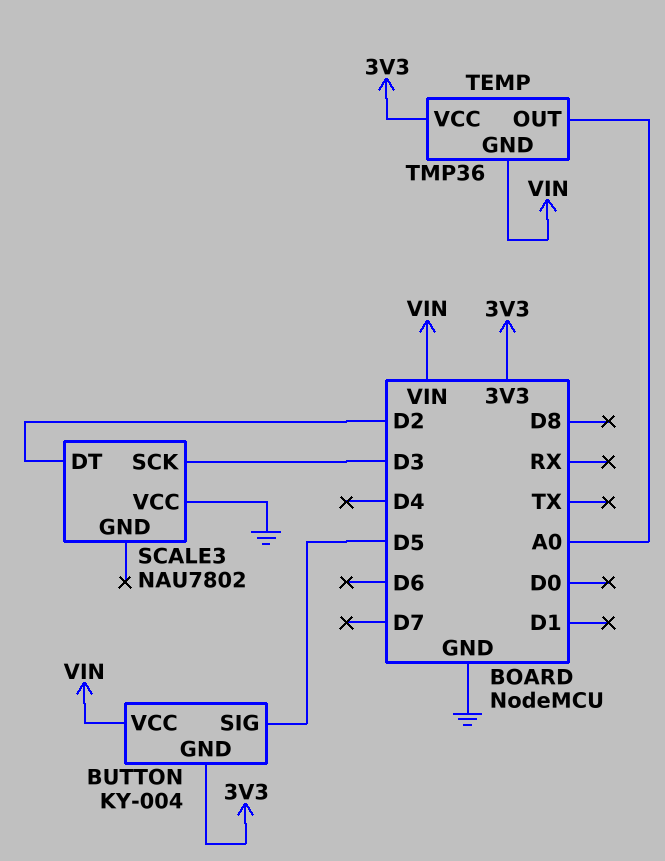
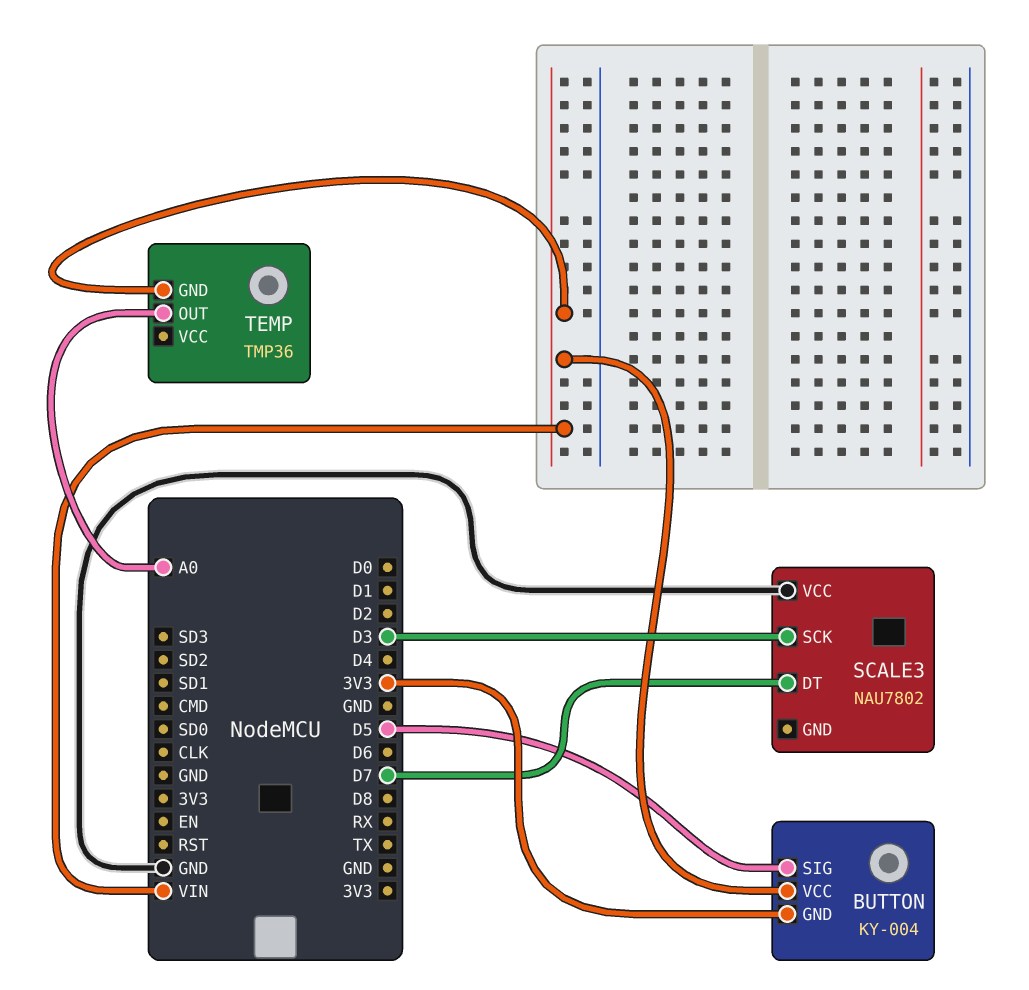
SCALE3 pin DT: D2 -> D7
TEMP pin VCC: 3V3 -> none

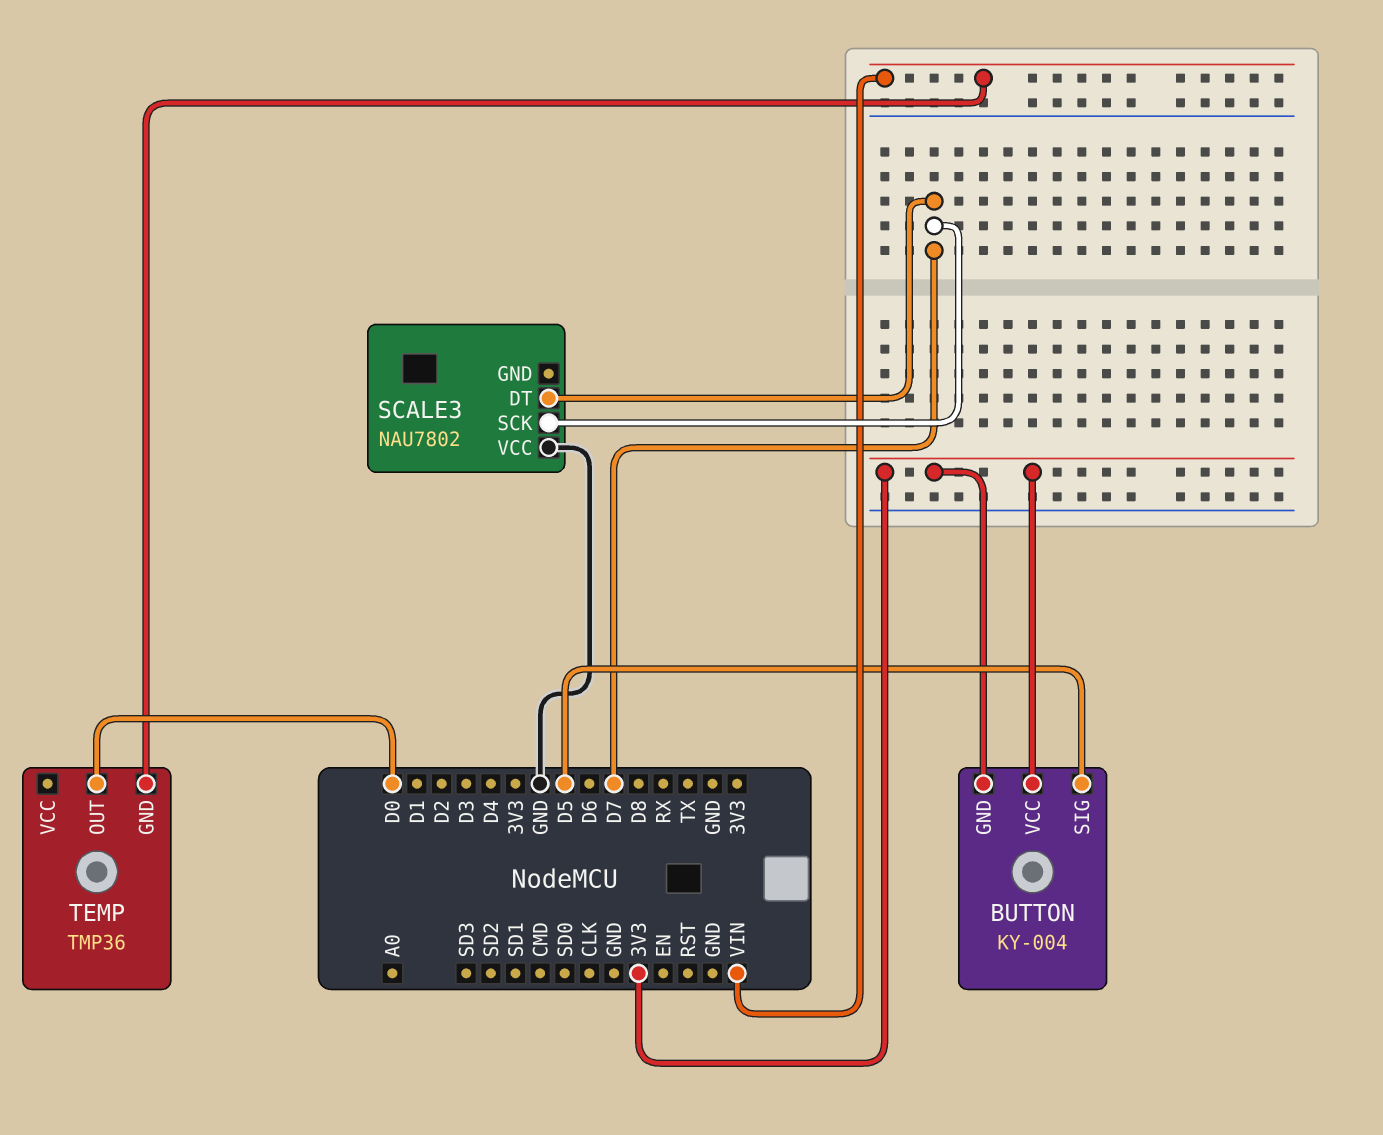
BUTTON pin VCC: VIN -> 3V3
SCALE3 pin SCK: D3 -> D7
TEMP pin OUT: A0 -> D0

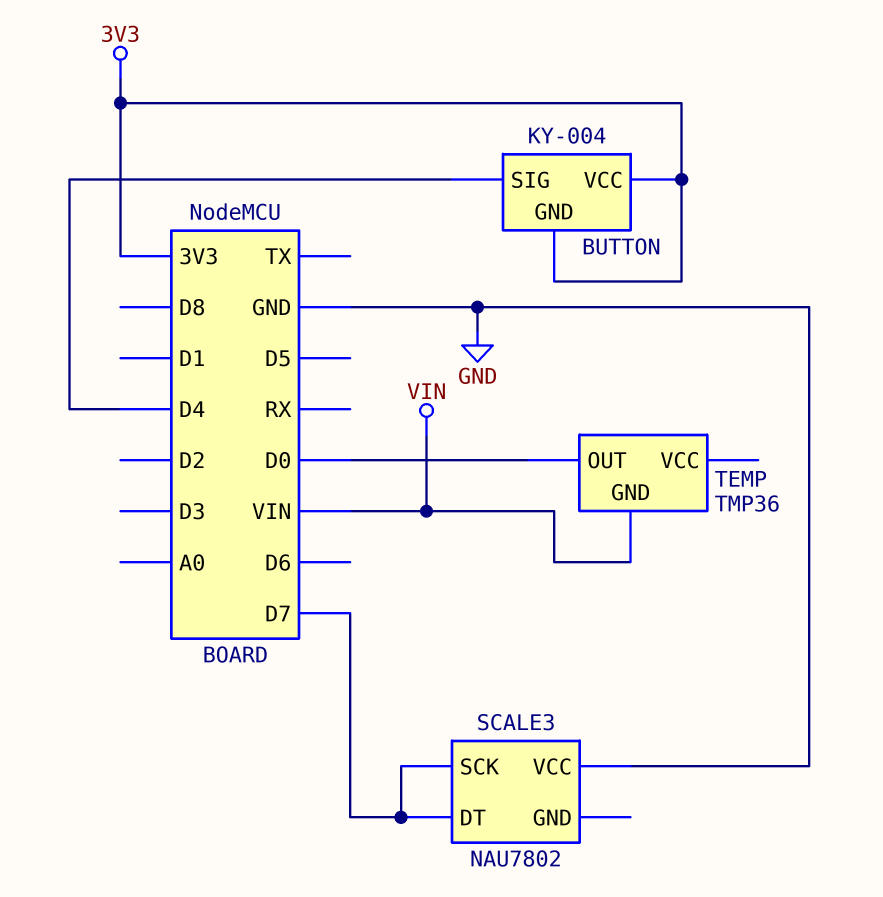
BUTTON pin SIG: D5 -> D4

